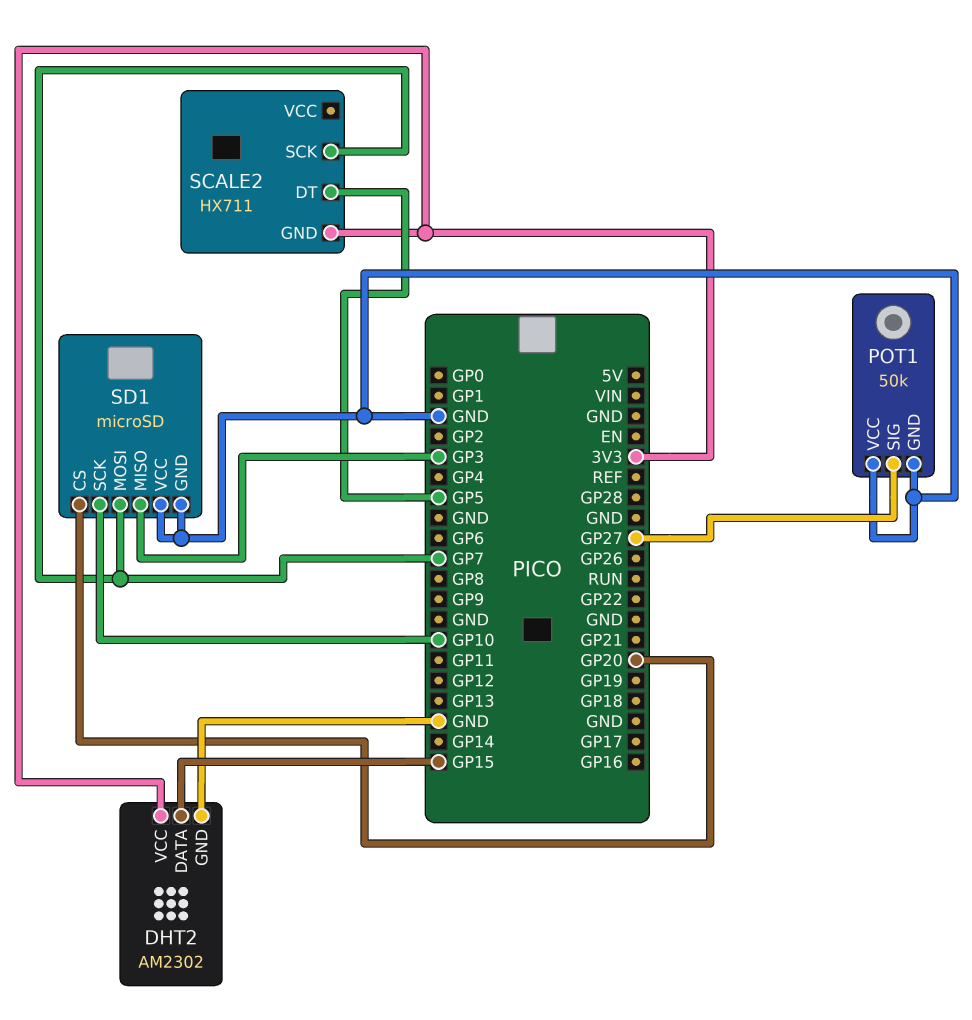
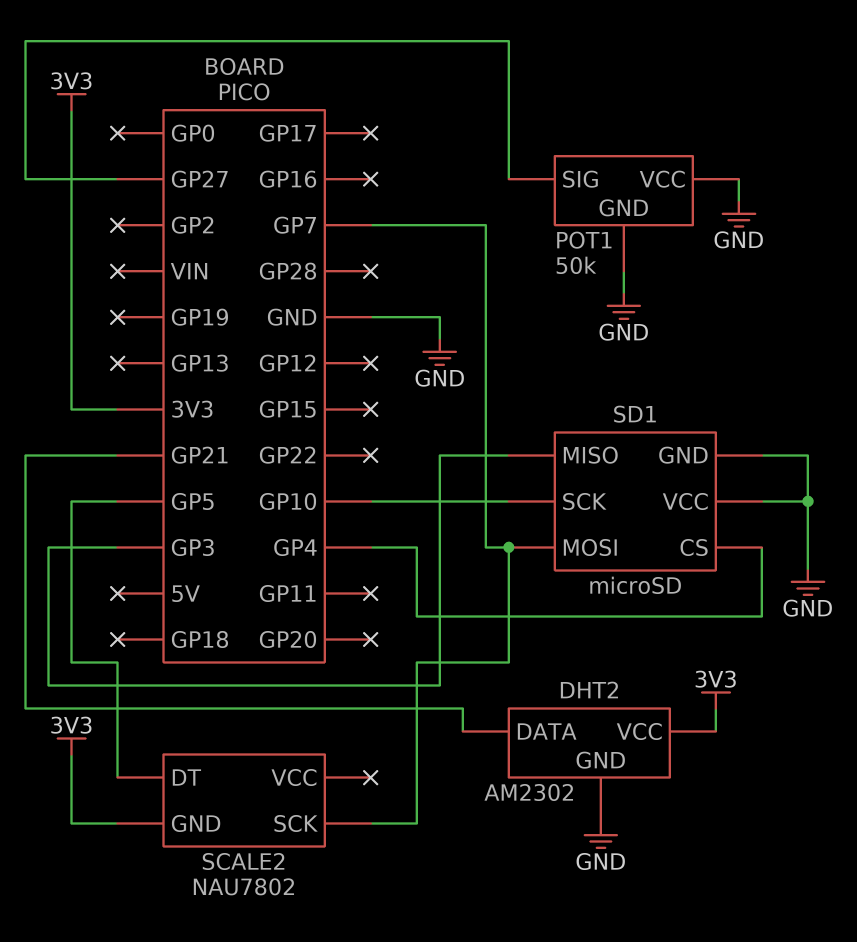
DHT2 pin DATA: GP15 -> GP21
SCALE2: HX711 -> NAU7802
SD1 pin CS: GP20 -> GP4

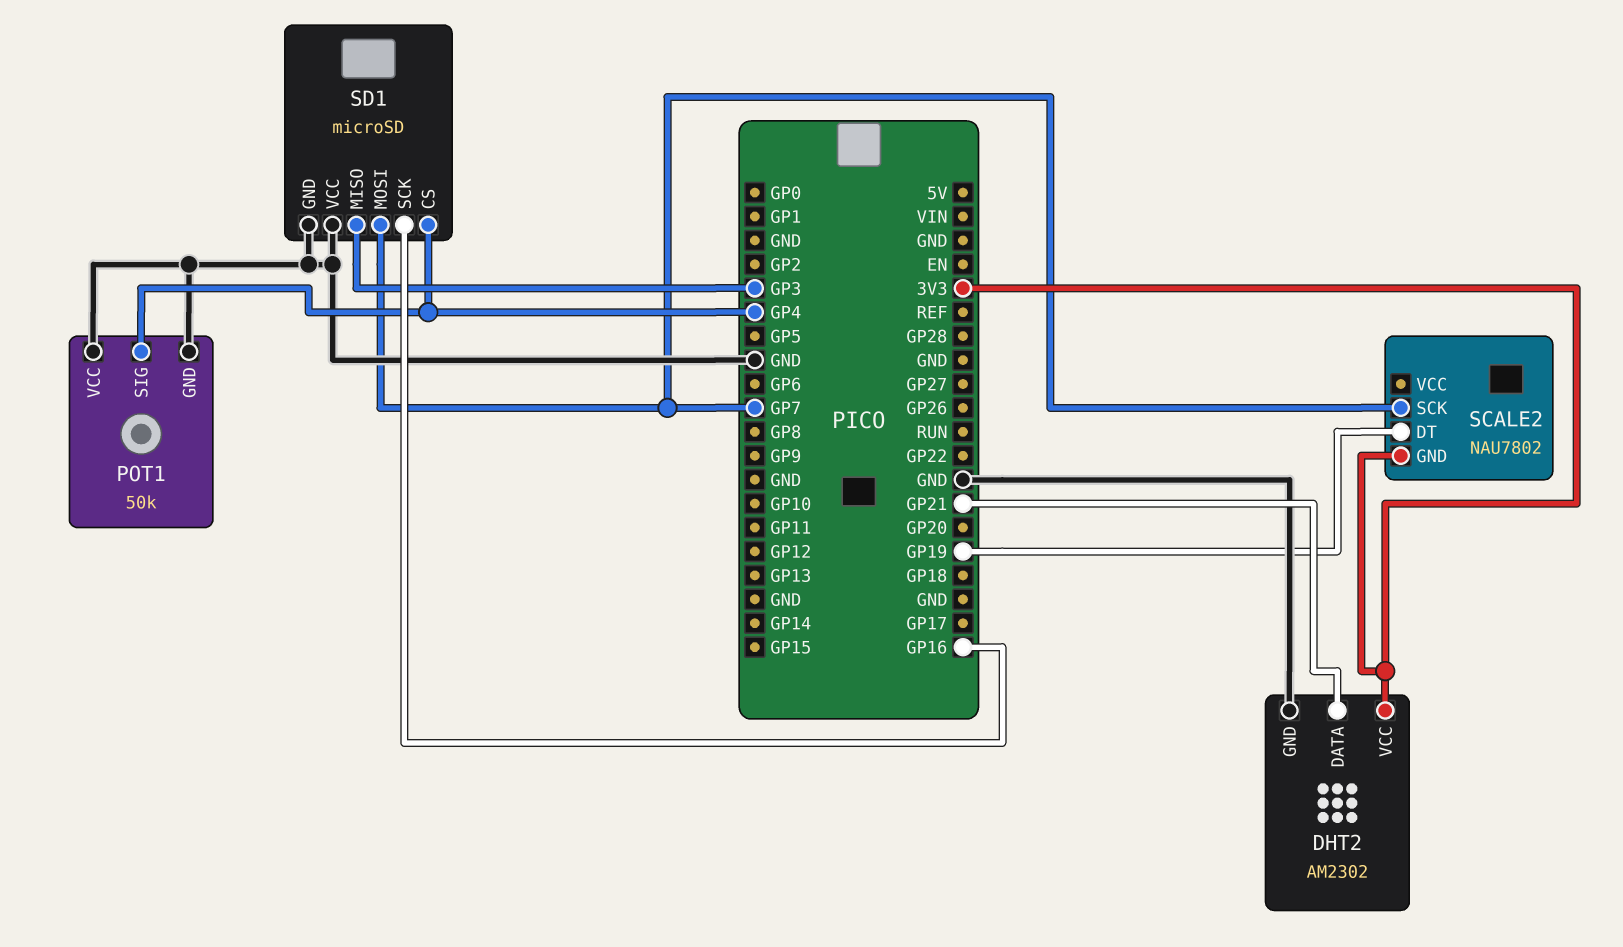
POT1 pin SIG: GP27 -> GP4
SCALE2 pin DT: GP5 -> GP19
SD1 pin SCK: GP10 -> GP16

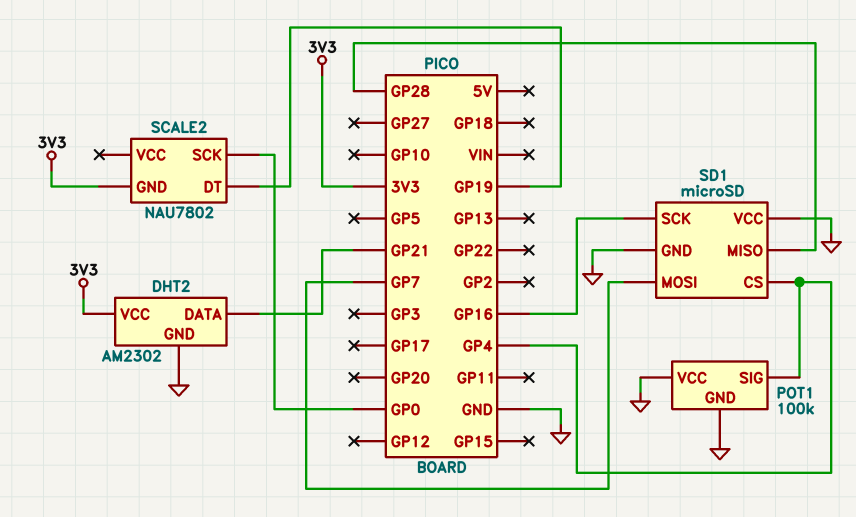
POT1: 50k -> 100k
SCALE2 pin SCK: GP7 -> GP0
SD1 pin MISO: GP3 -> GP28

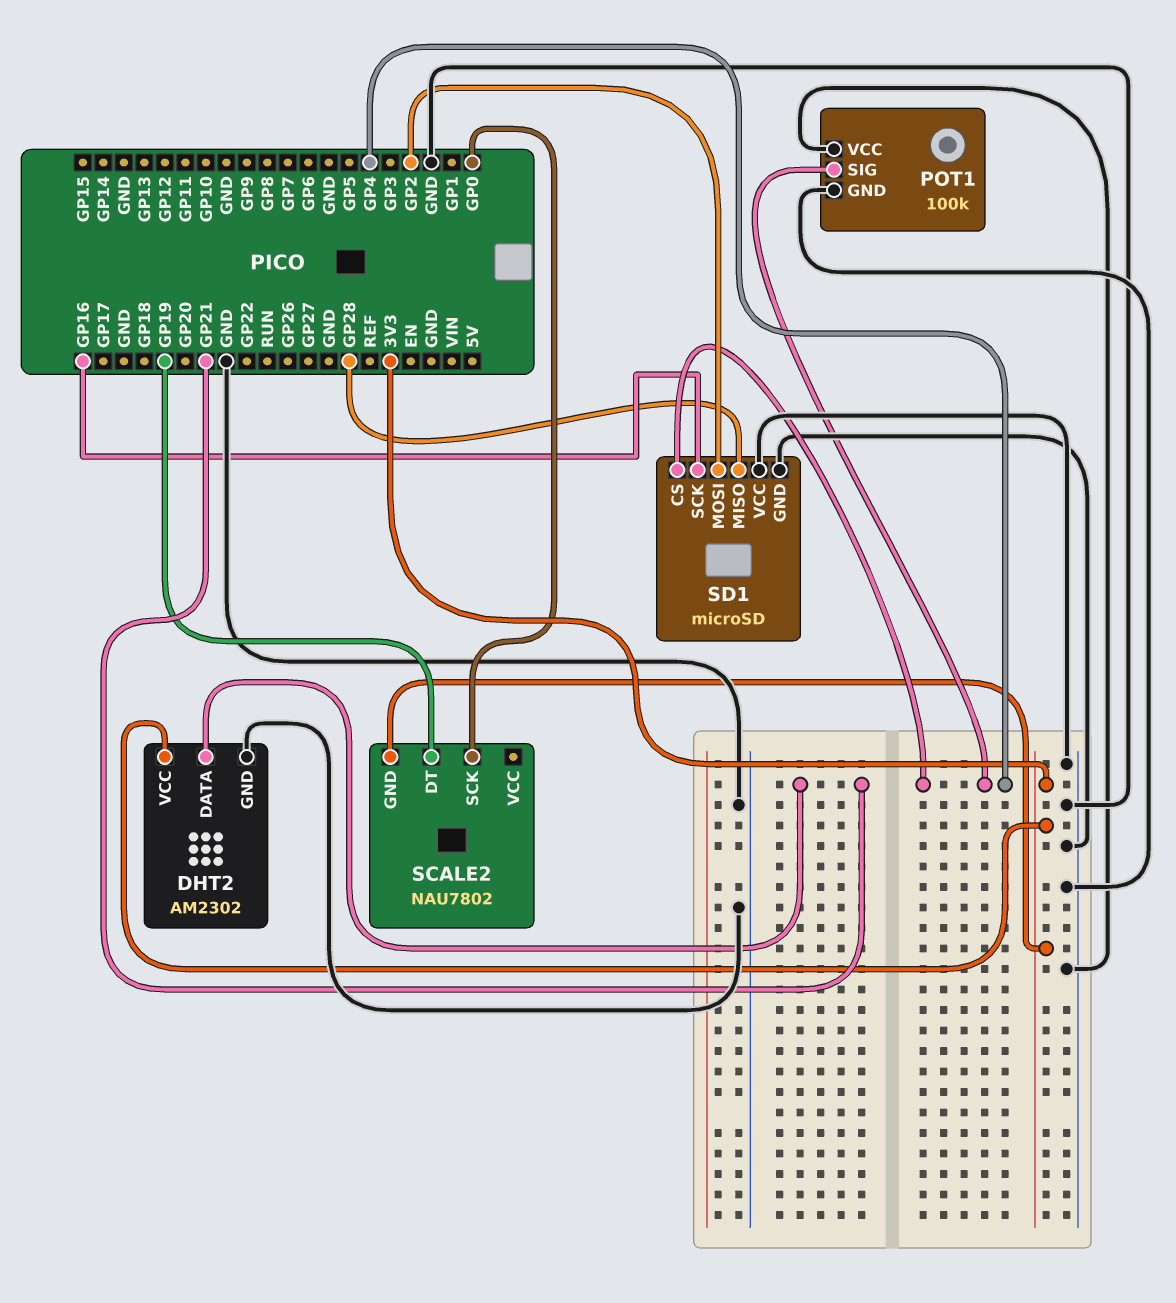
SD1 pin MOSI: GP7 -> GP2

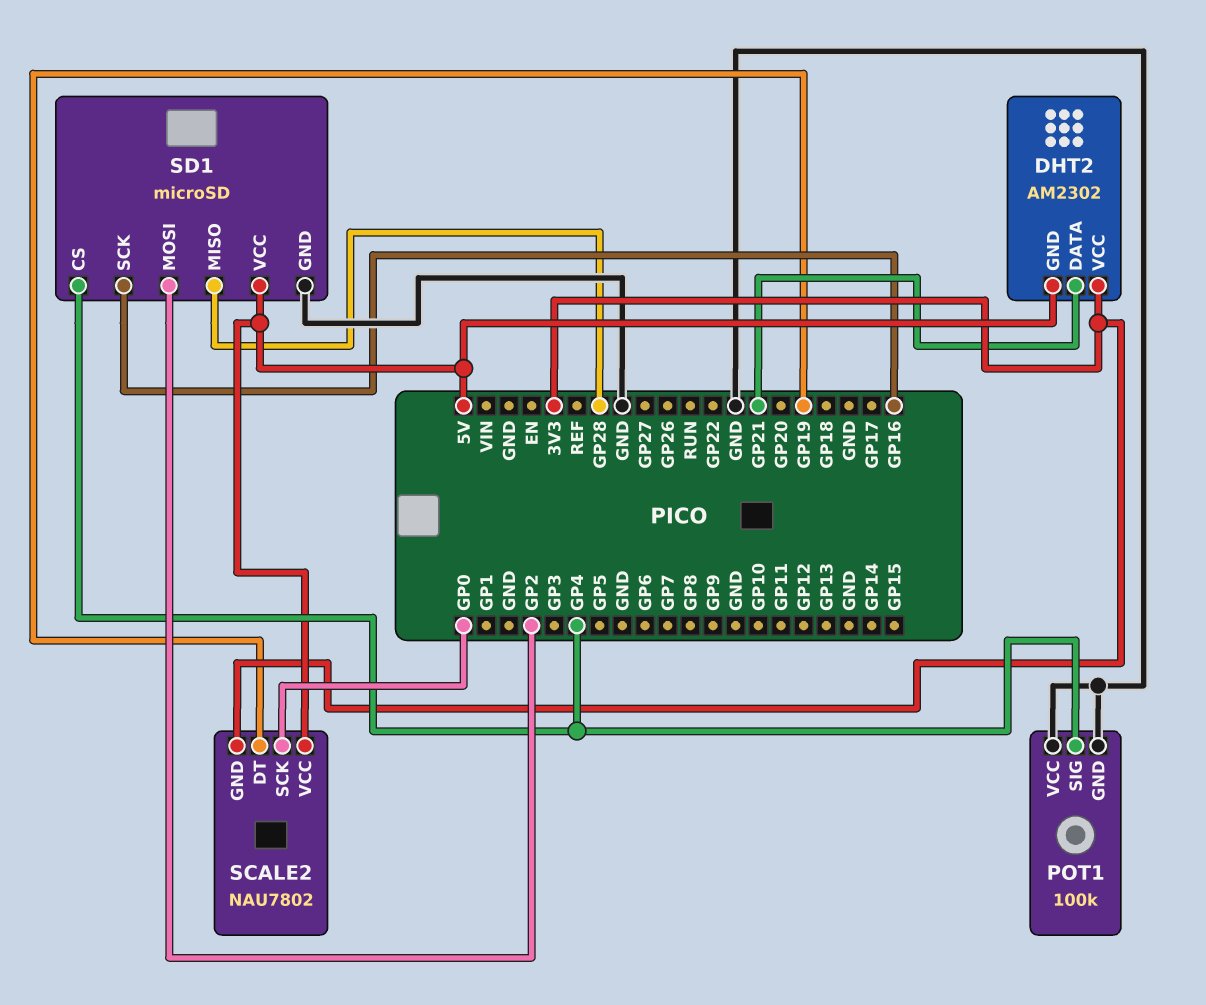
DHT2 pin GND: GND -> 5V
SCALE2 pin VCC: none -> 5V
SD1 pin VCC: GND -> 5V

